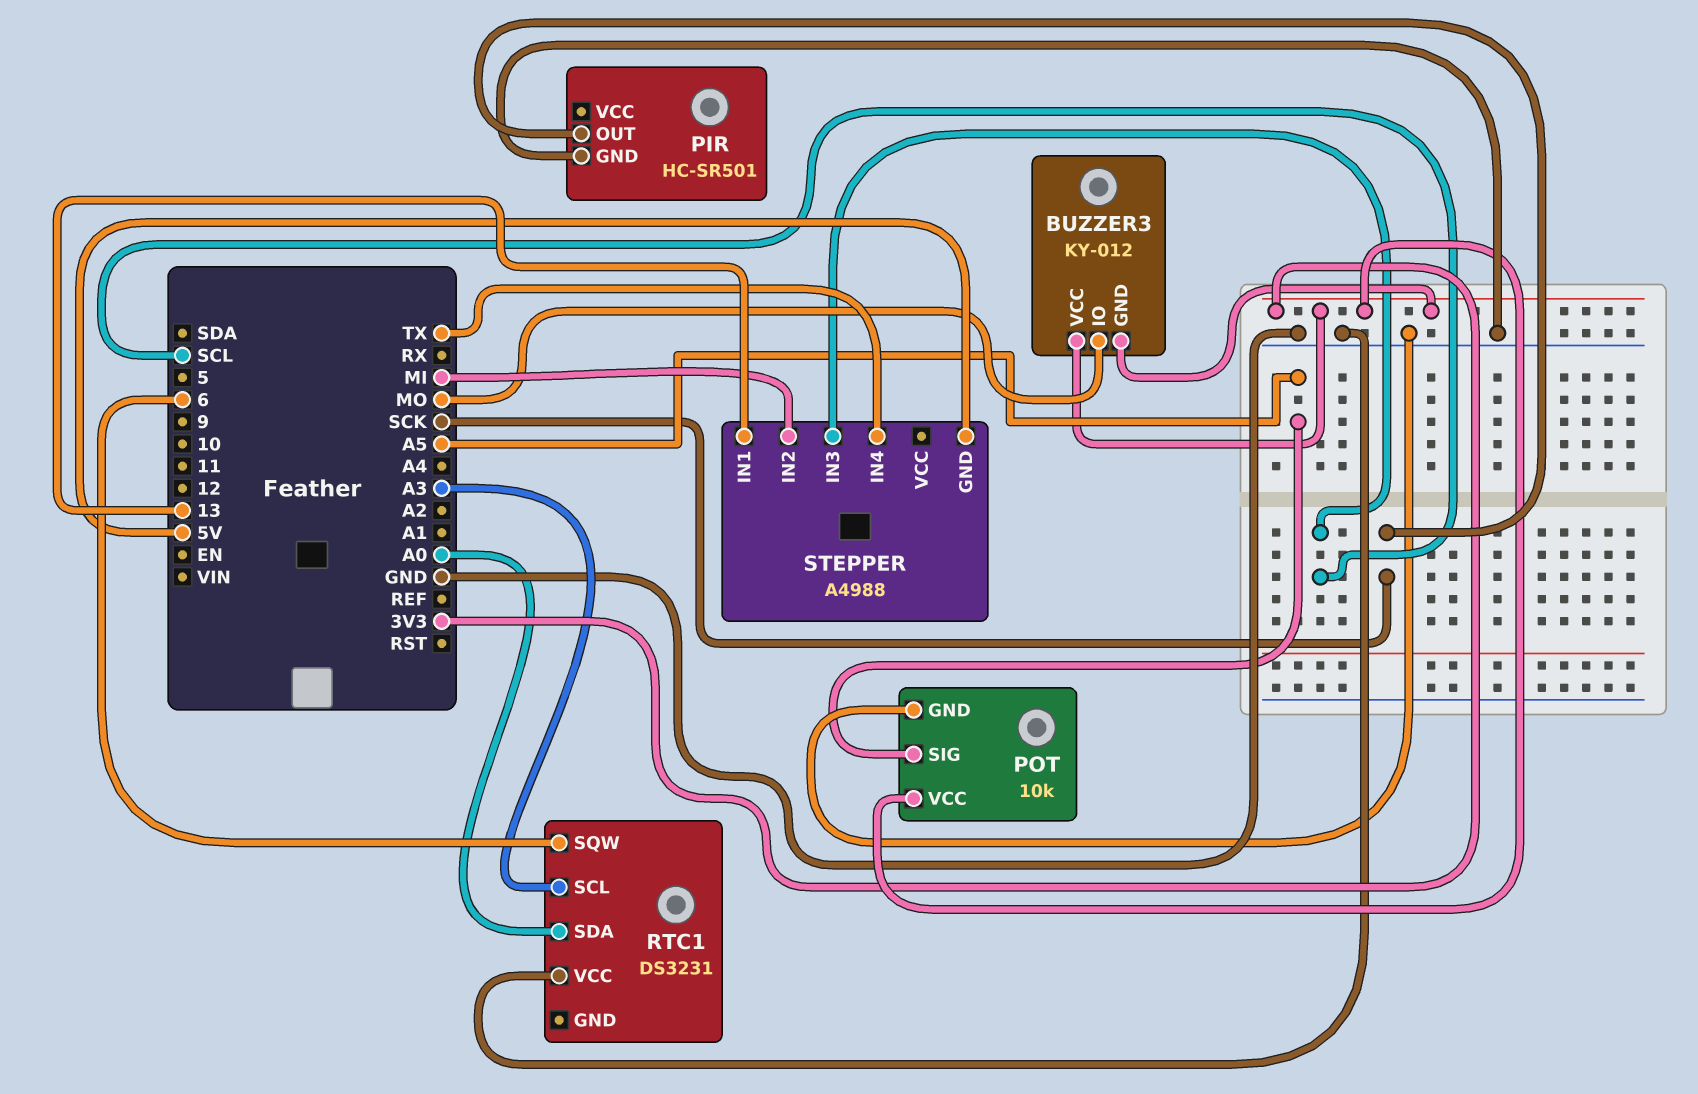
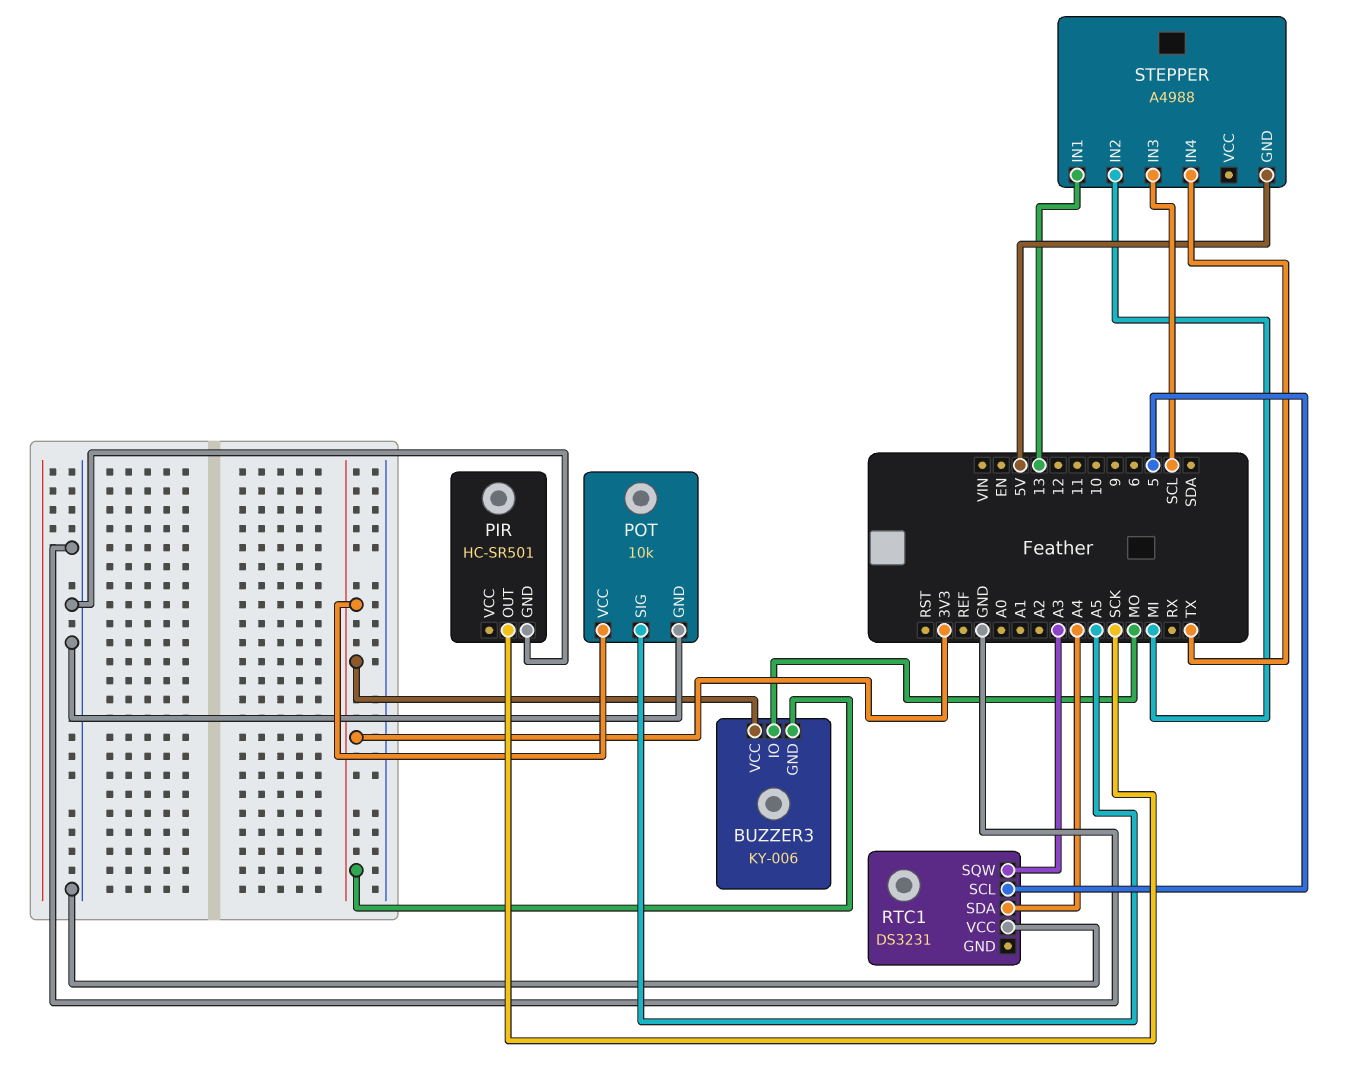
BUZZER3: KY-012 -> KY-006
RTC1 pin SCL: A3 -> 5
RTC1 pin SDA: A0 -> A4
RTC1 pin SQW: 6 -> A3

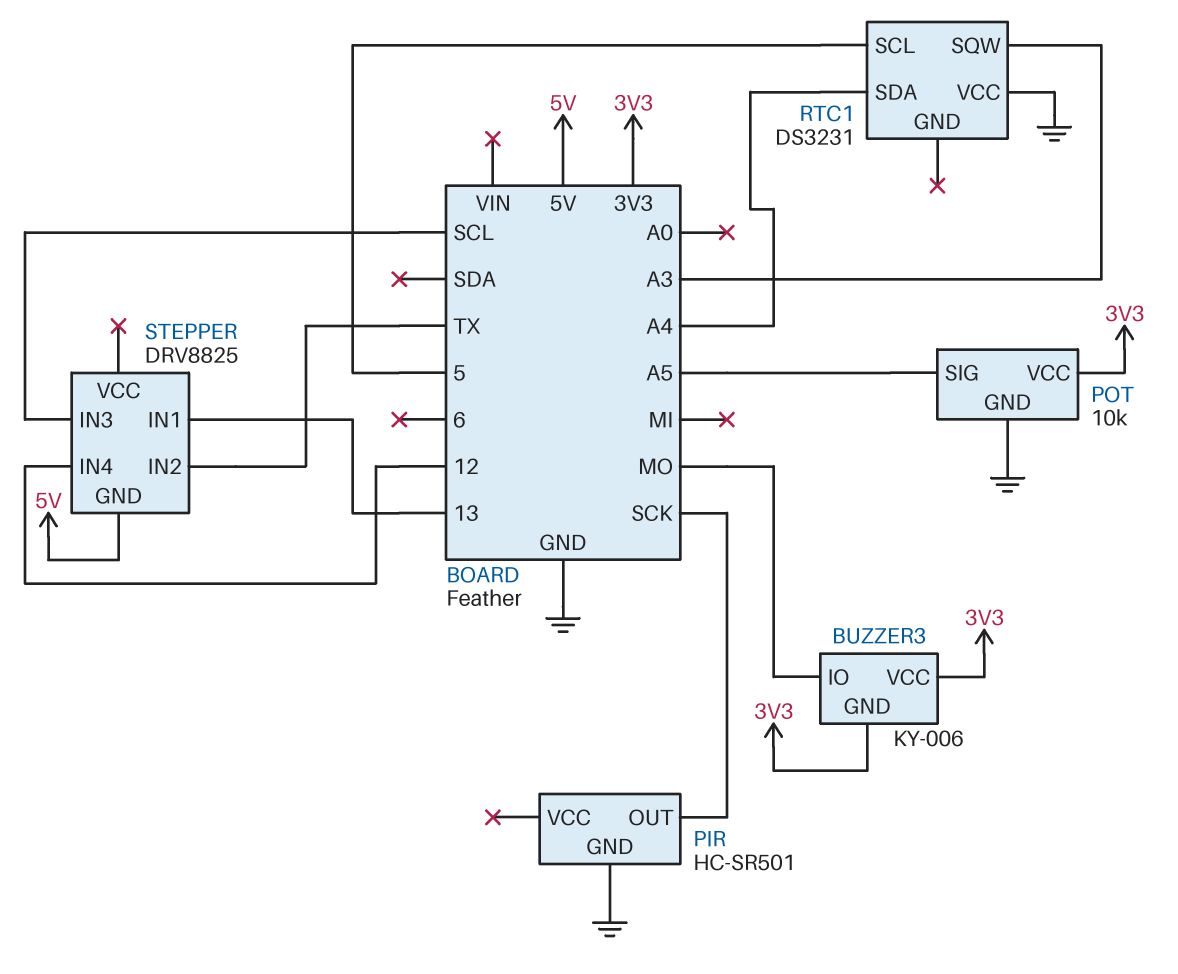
STEPPER: A4988 -> DRV8825
STEPPER pin IN2: MI -> TX
STEPPER pin IN4: TX -> 12

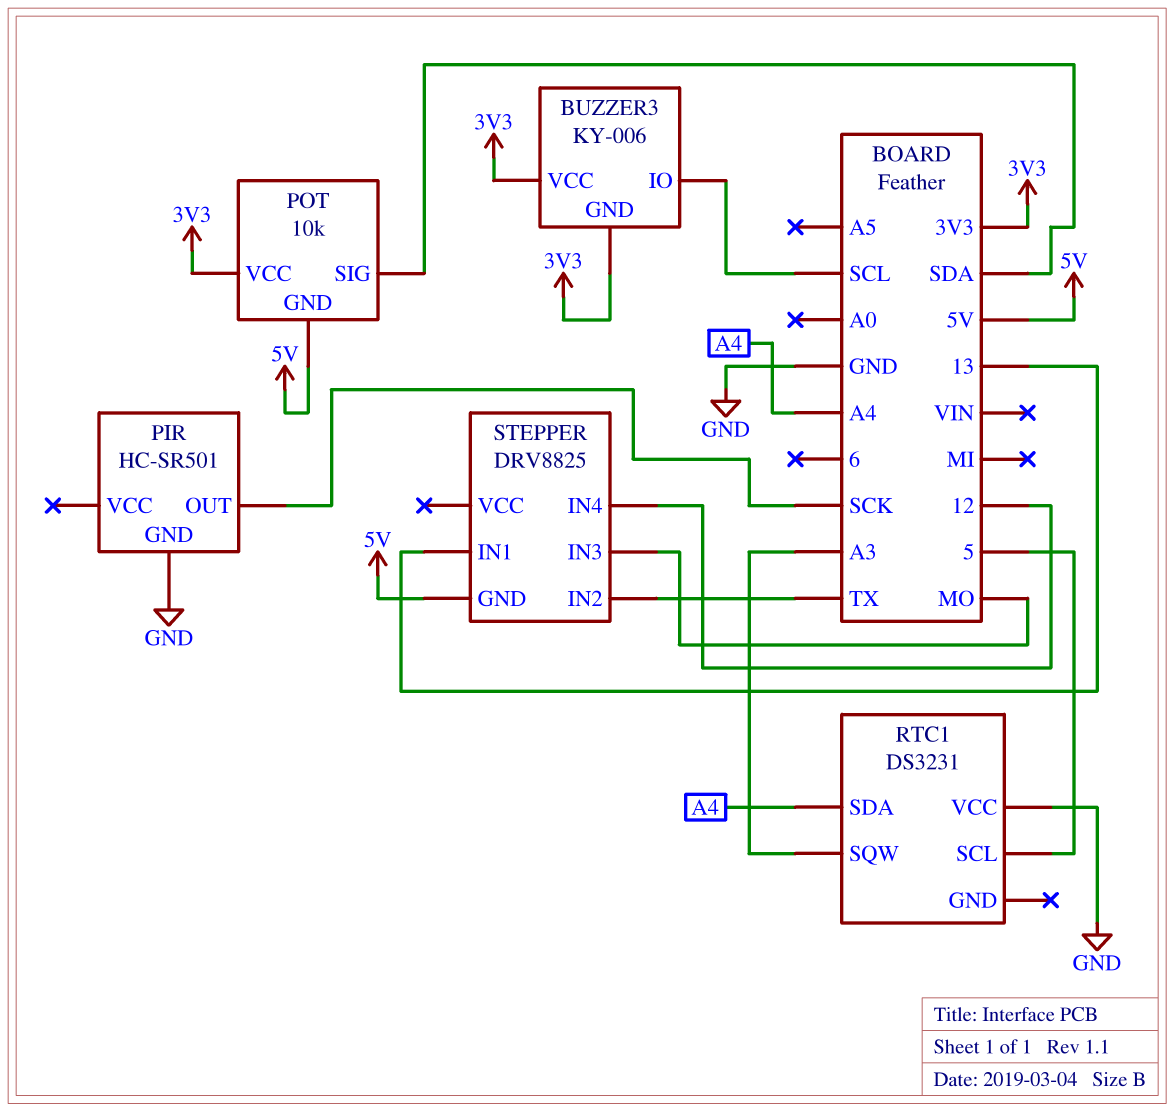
BUZZER3 pin IO: MO -> SCL
POT pin GND: GND -> 5V
POT pin SIG: A5 -> SDA
STEPPER pin IN3: SCL -> MO

